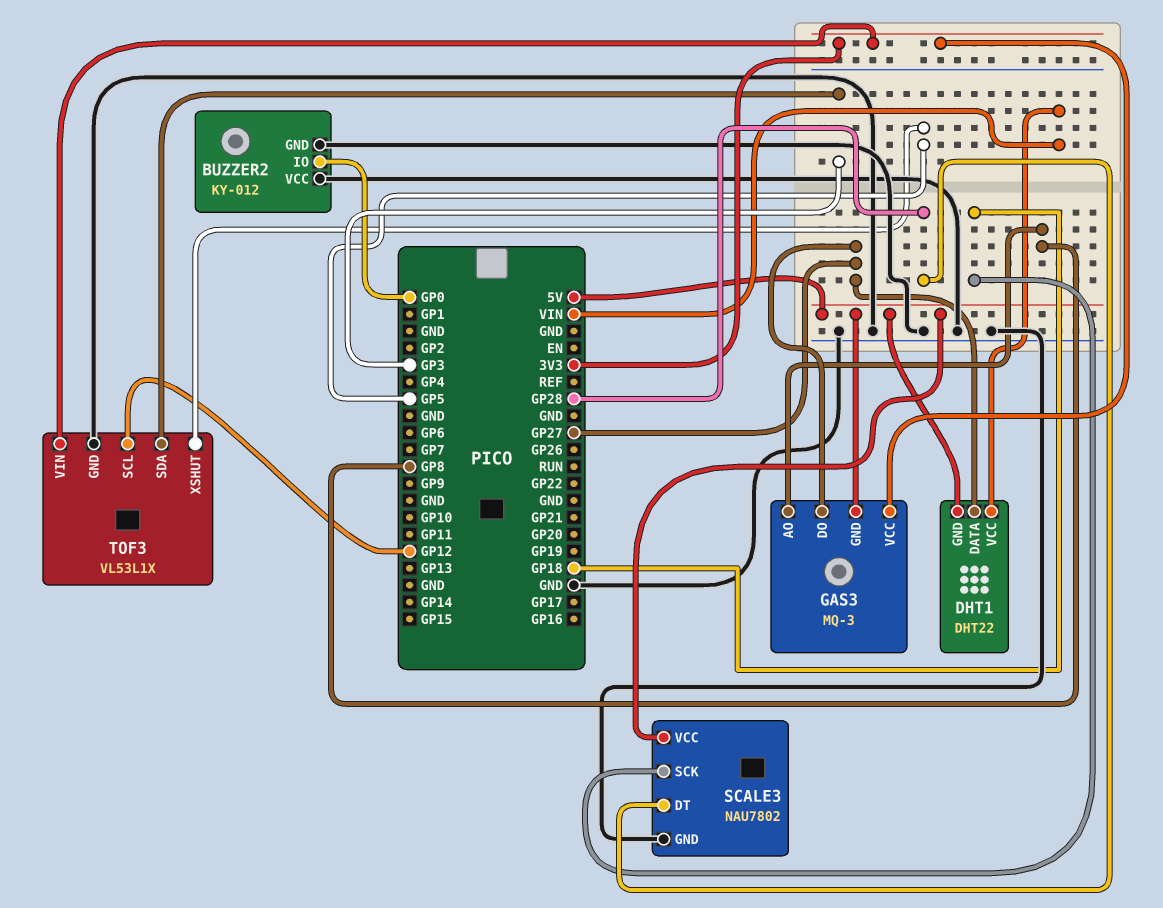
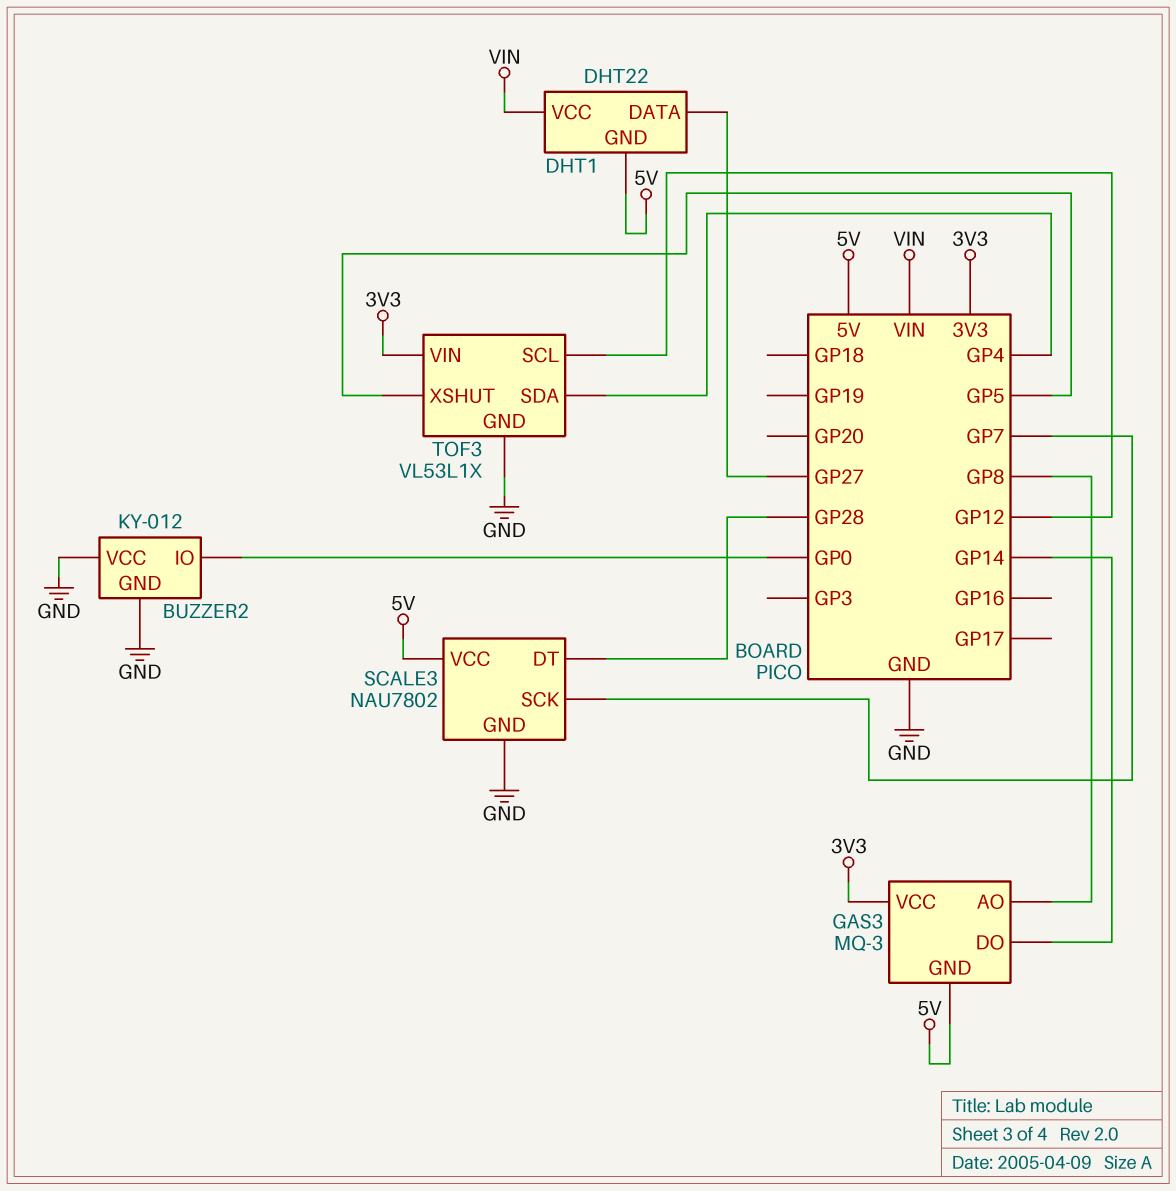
GAS3 pin DO: GP27 -> GP14
SCALE3 pin SCK: GP18 -> GP7
TOF3 pin SDA: GP3 -> GP4

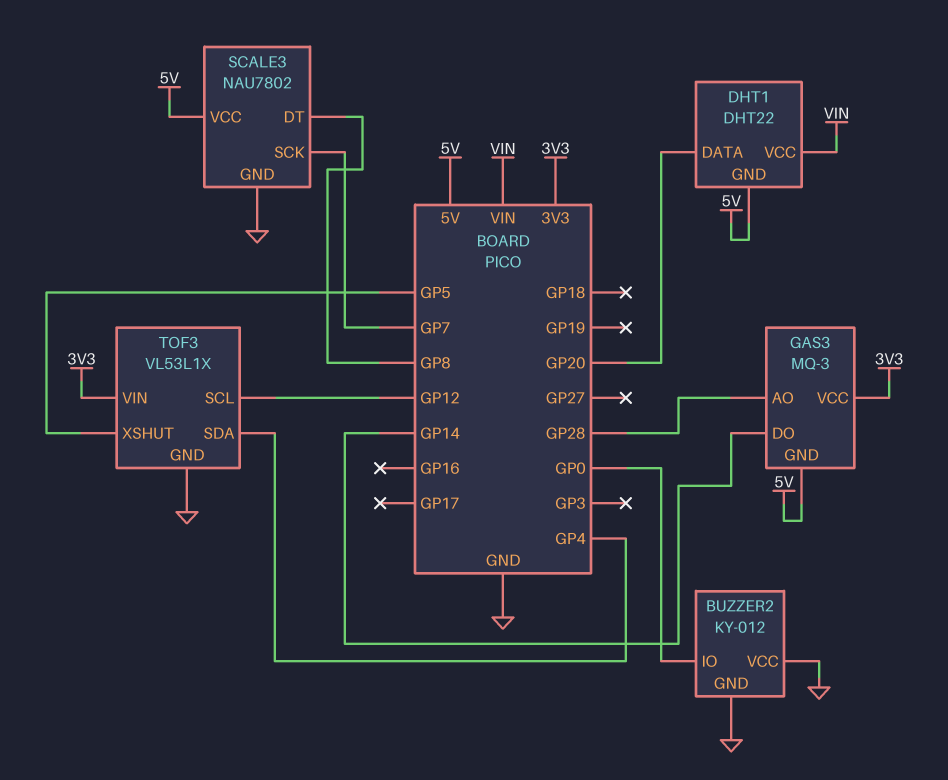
DHT1 pin DATA: GP27 -> GP20
GAS3 pin AO: GP8 -> GP28
SCALE3 pin DT: GP28 -> GP8

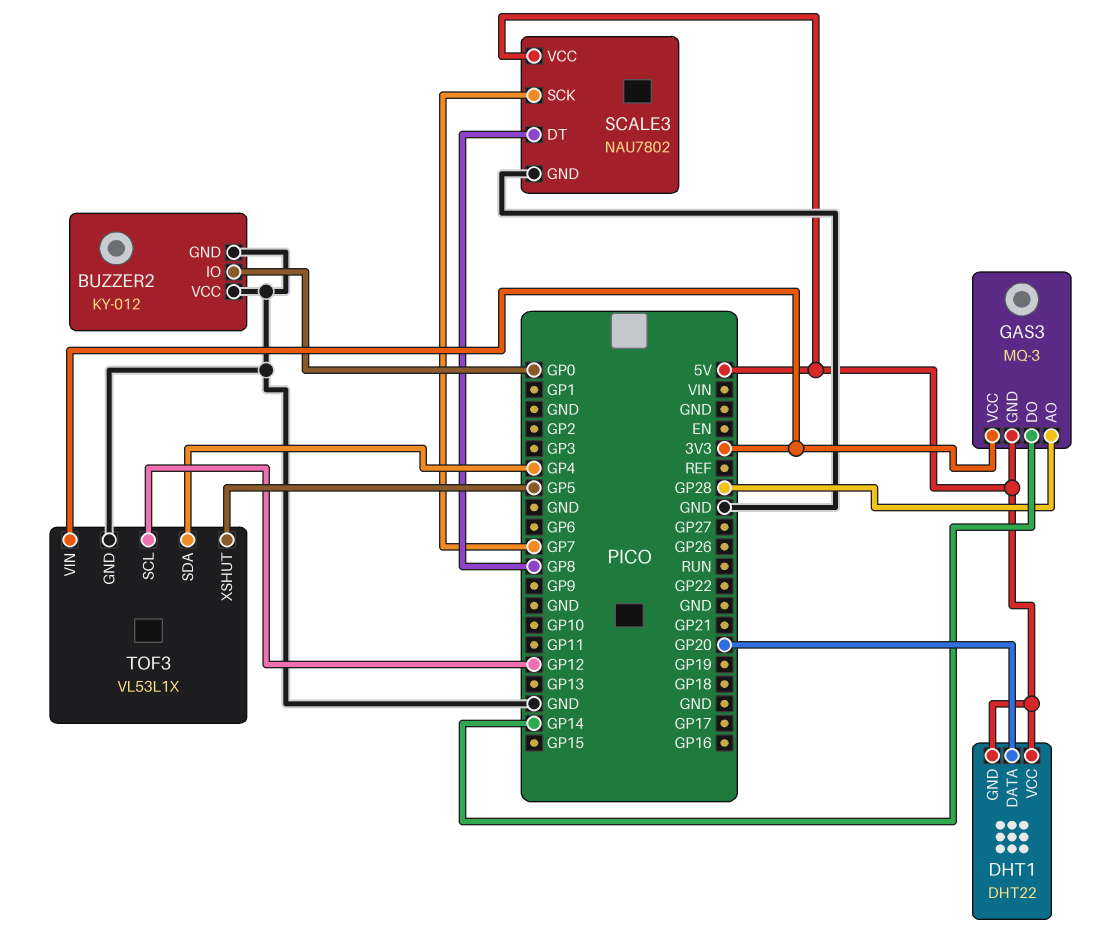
DHT1 pin VCC: VIN -> 5V

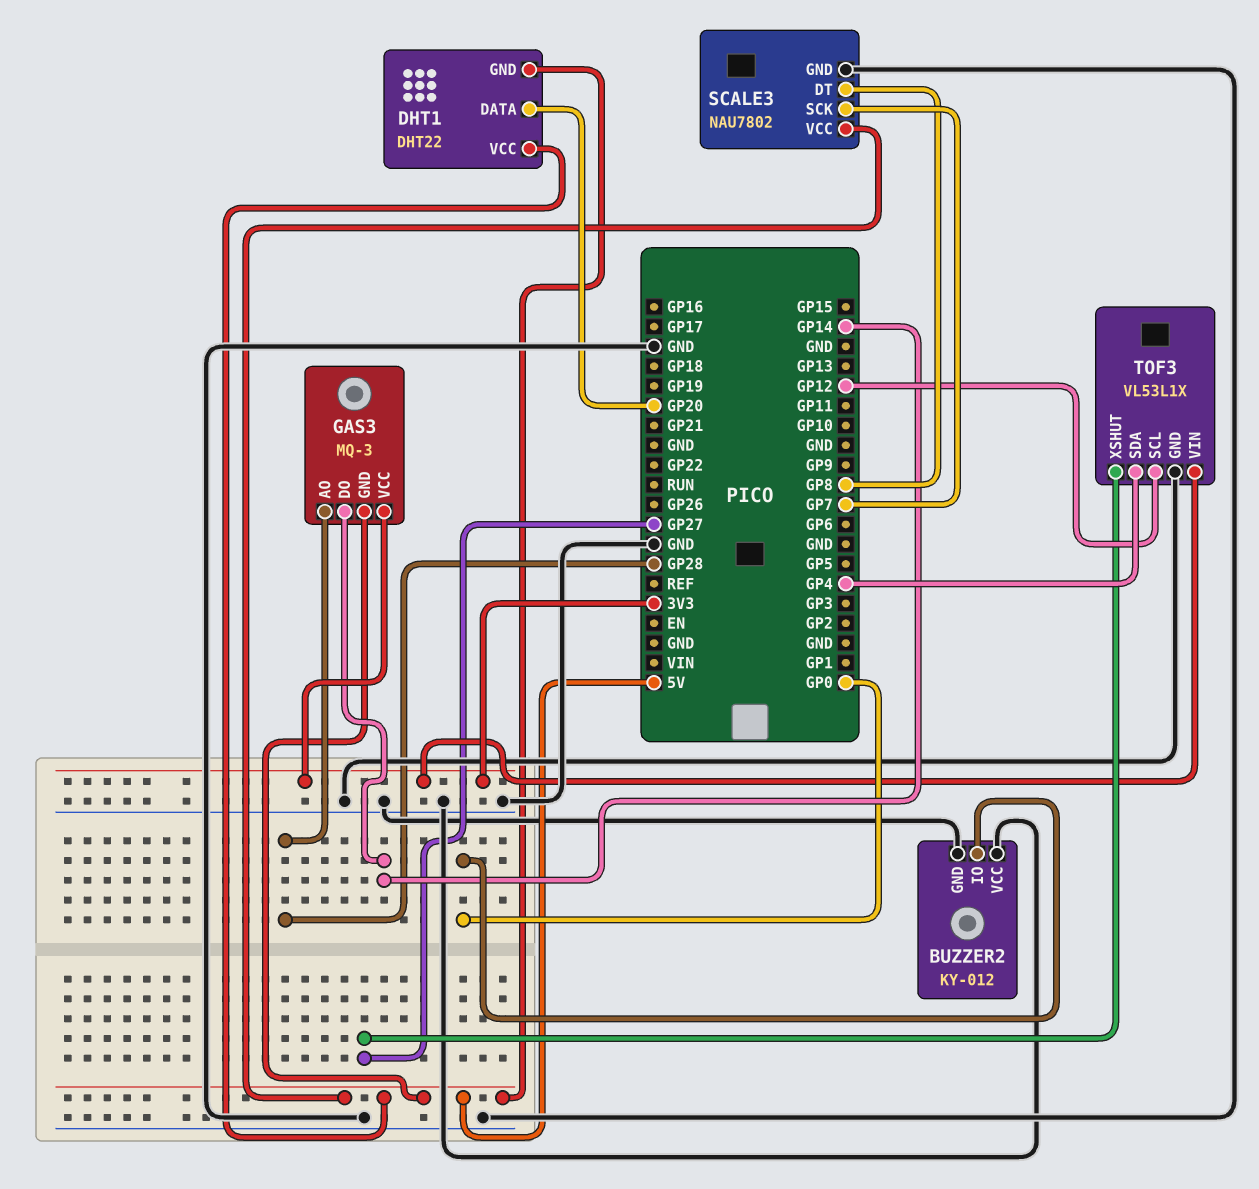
TOF3 pin XSHUT: GP5 -> GP27

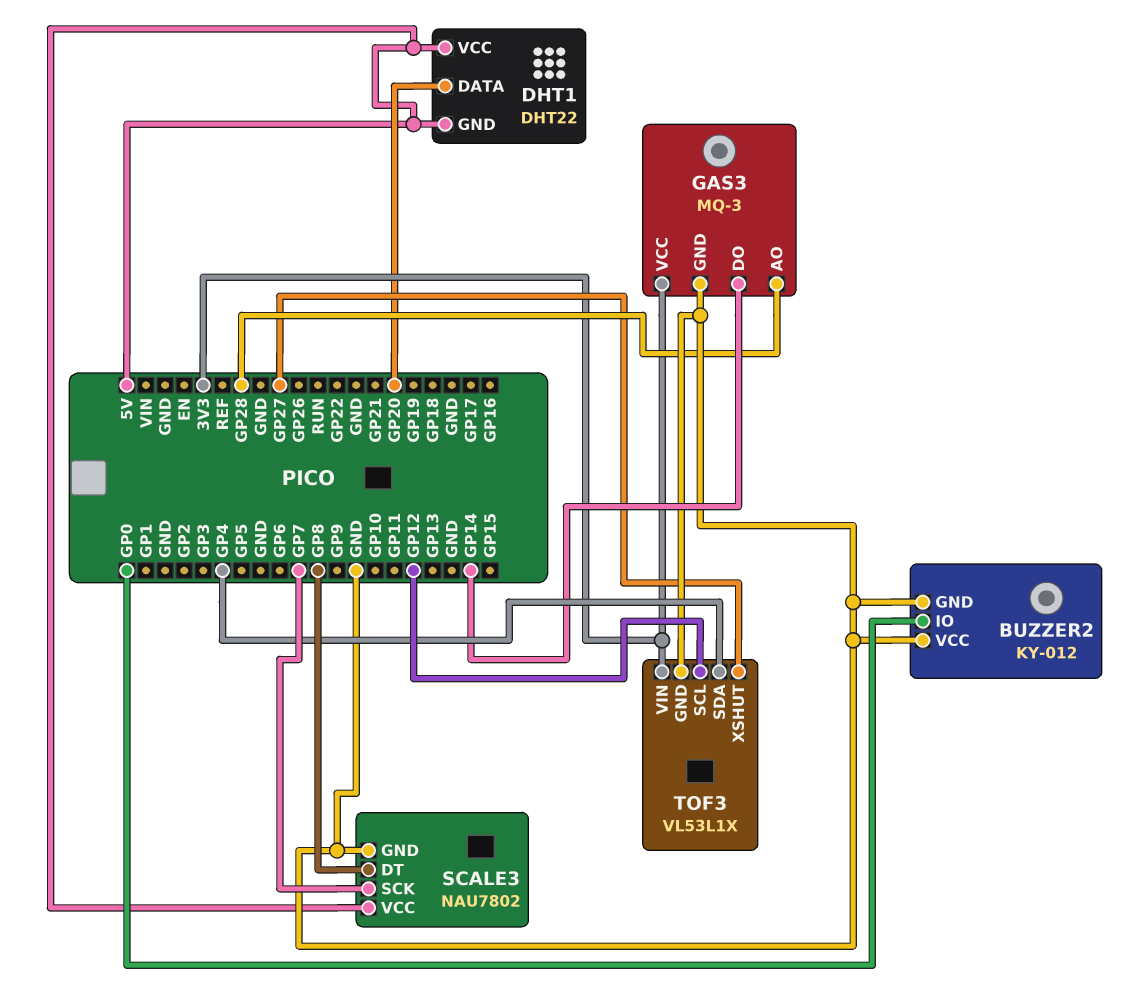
GAS3 pin GND: 5V -> GND

